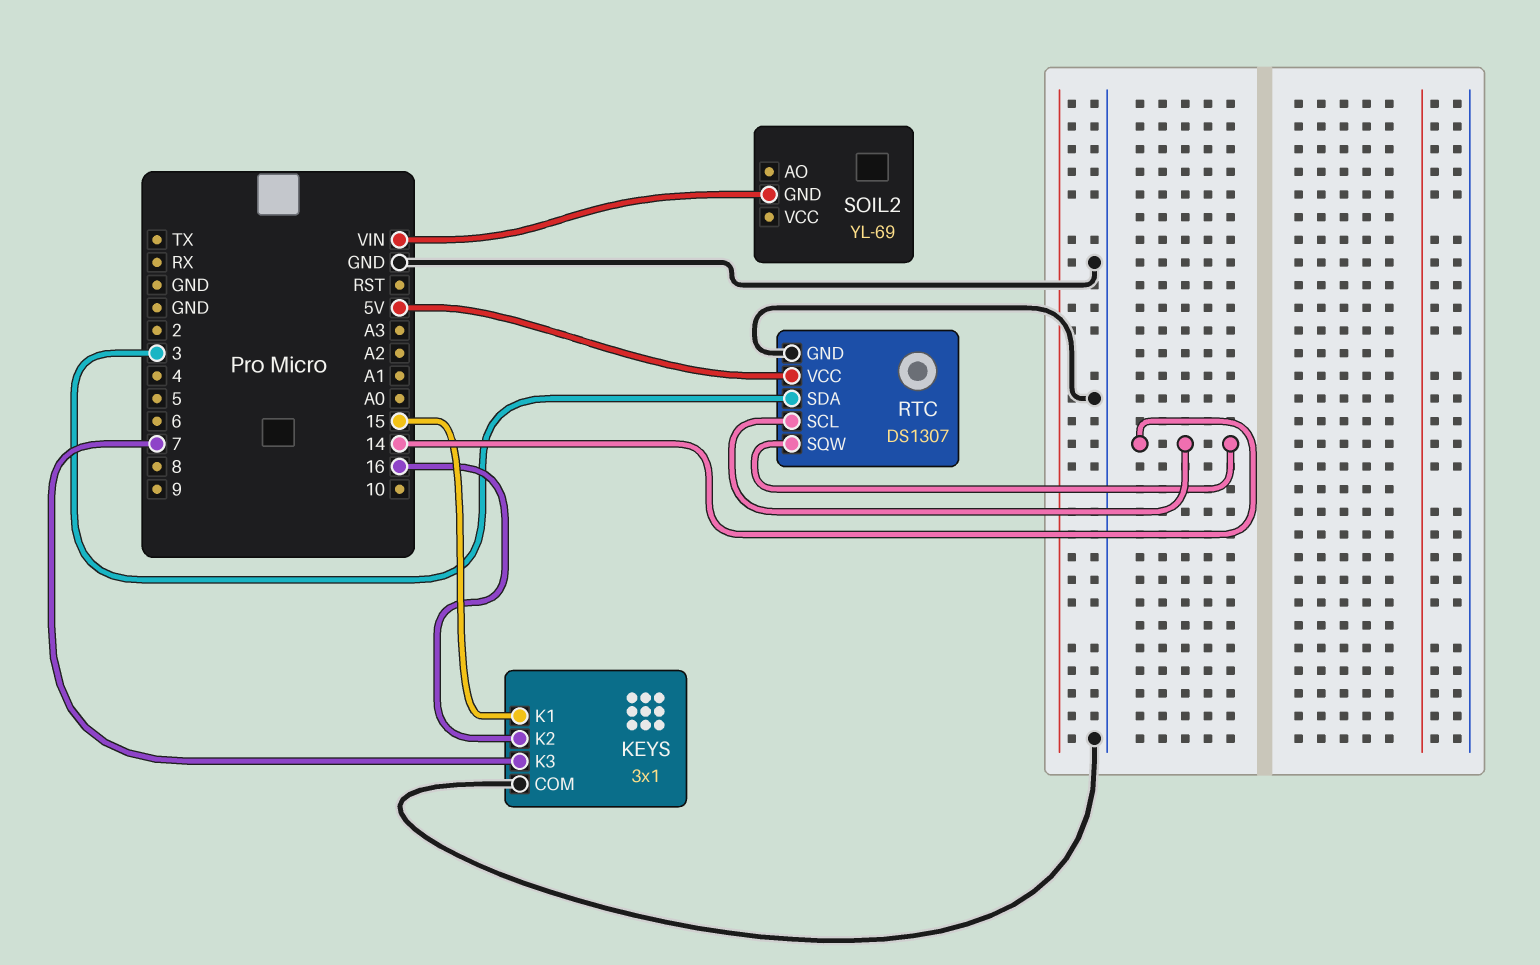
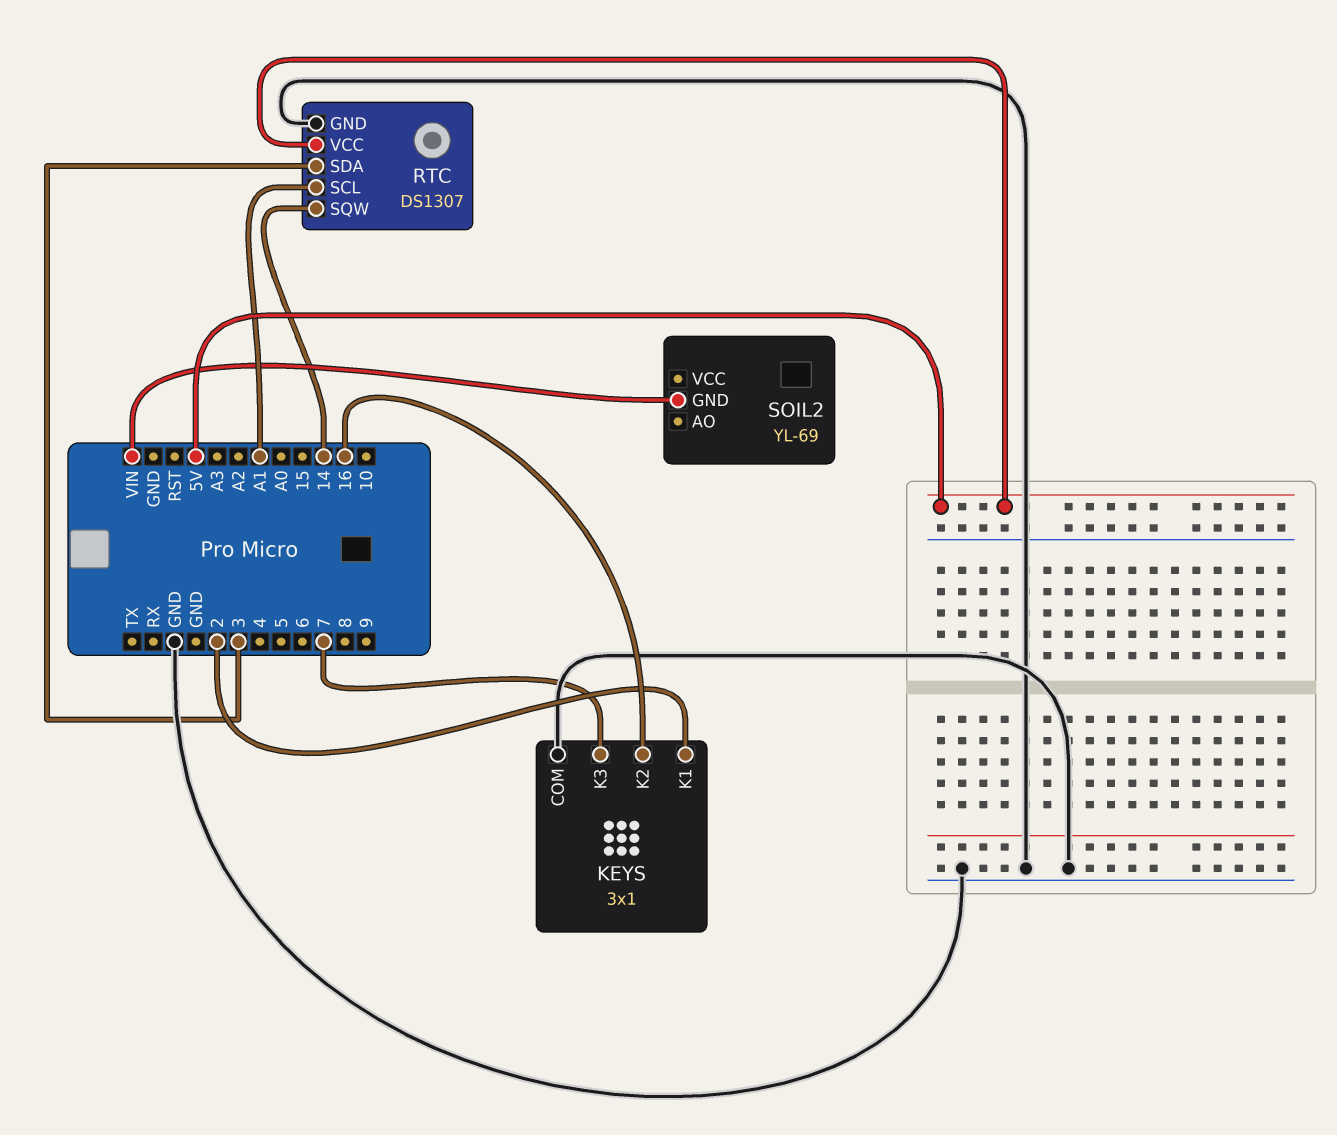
KEYS pin K1: 15 -> 2
RTC pin SCL: 14 -> A1

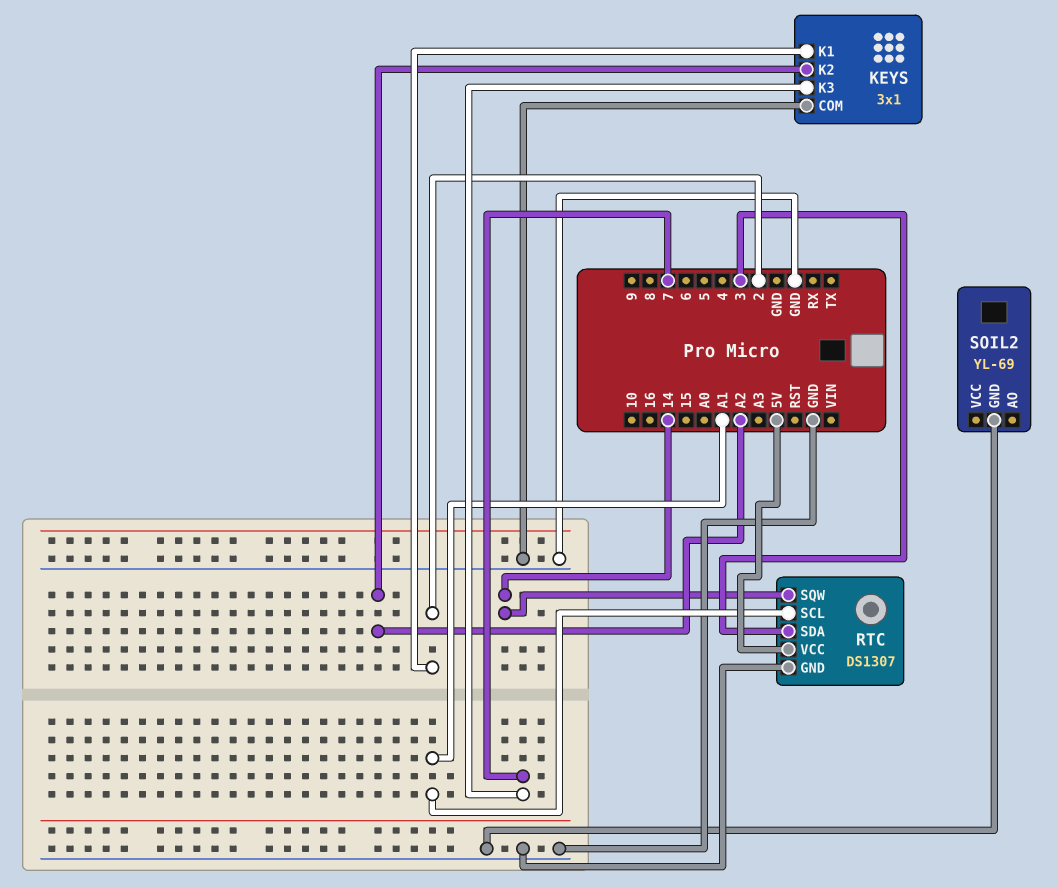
KEYS pin K2: 16 -> A2
SOIL2 pin GND: VIN -> GND

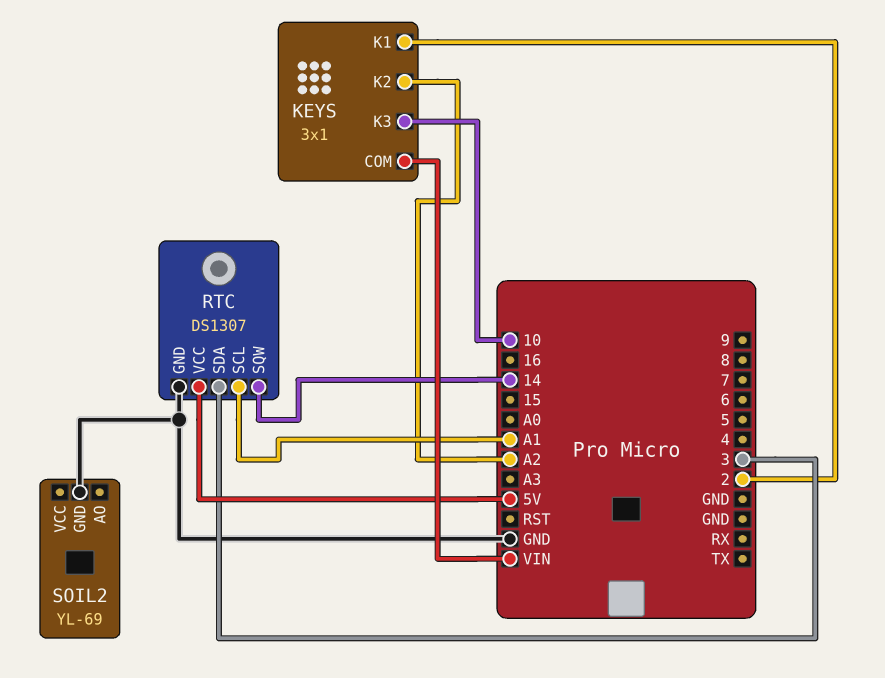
KEYS pin COM: GND -> VIN
KEYS pin K3: 7 -> 10

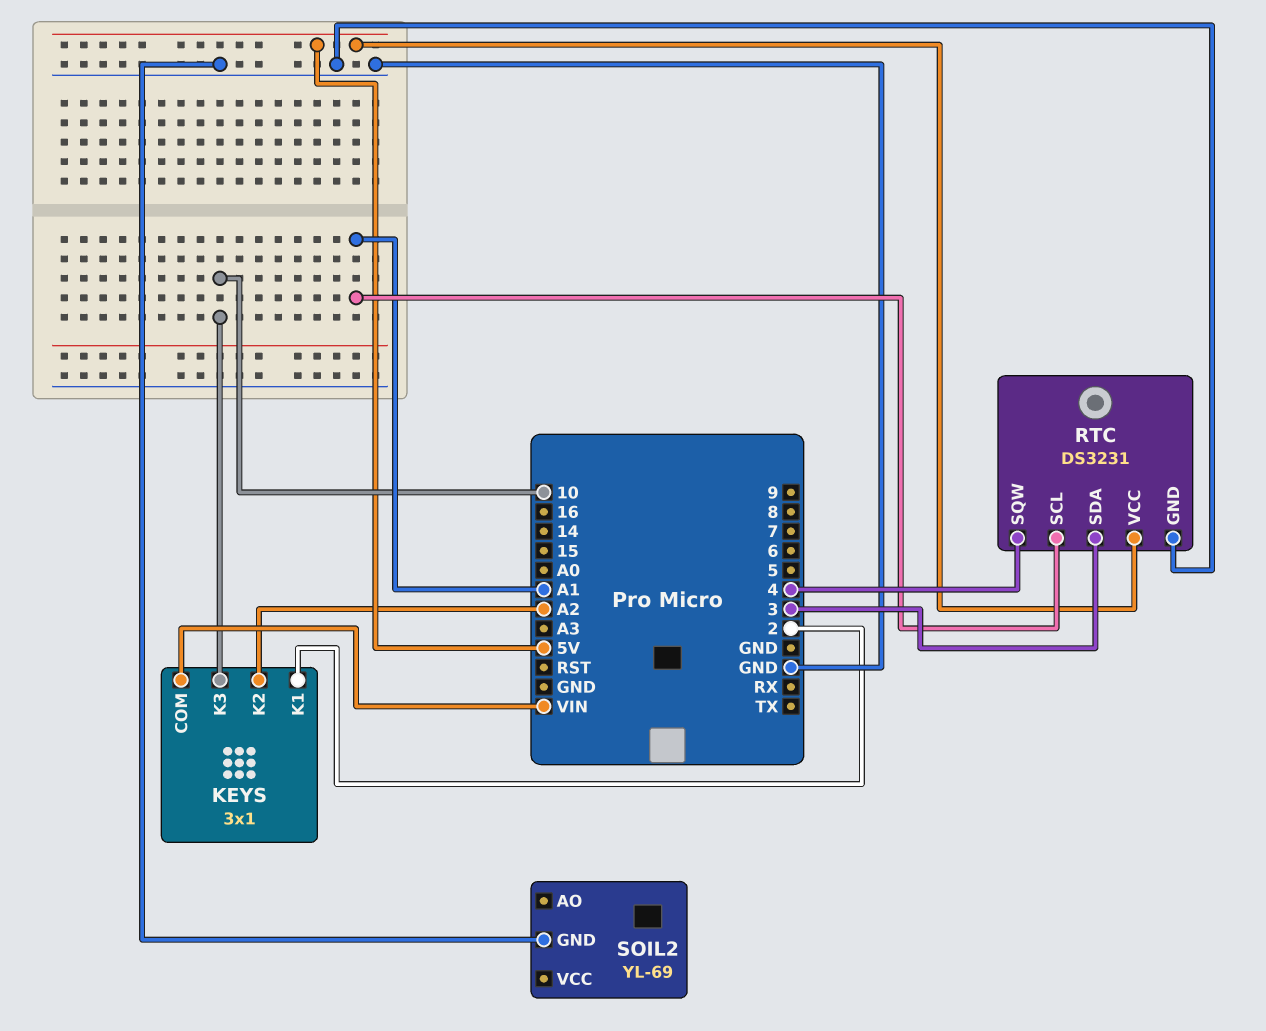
RTC: DS1307 -> DS3231
RTC pin SQW: 14 -> 4

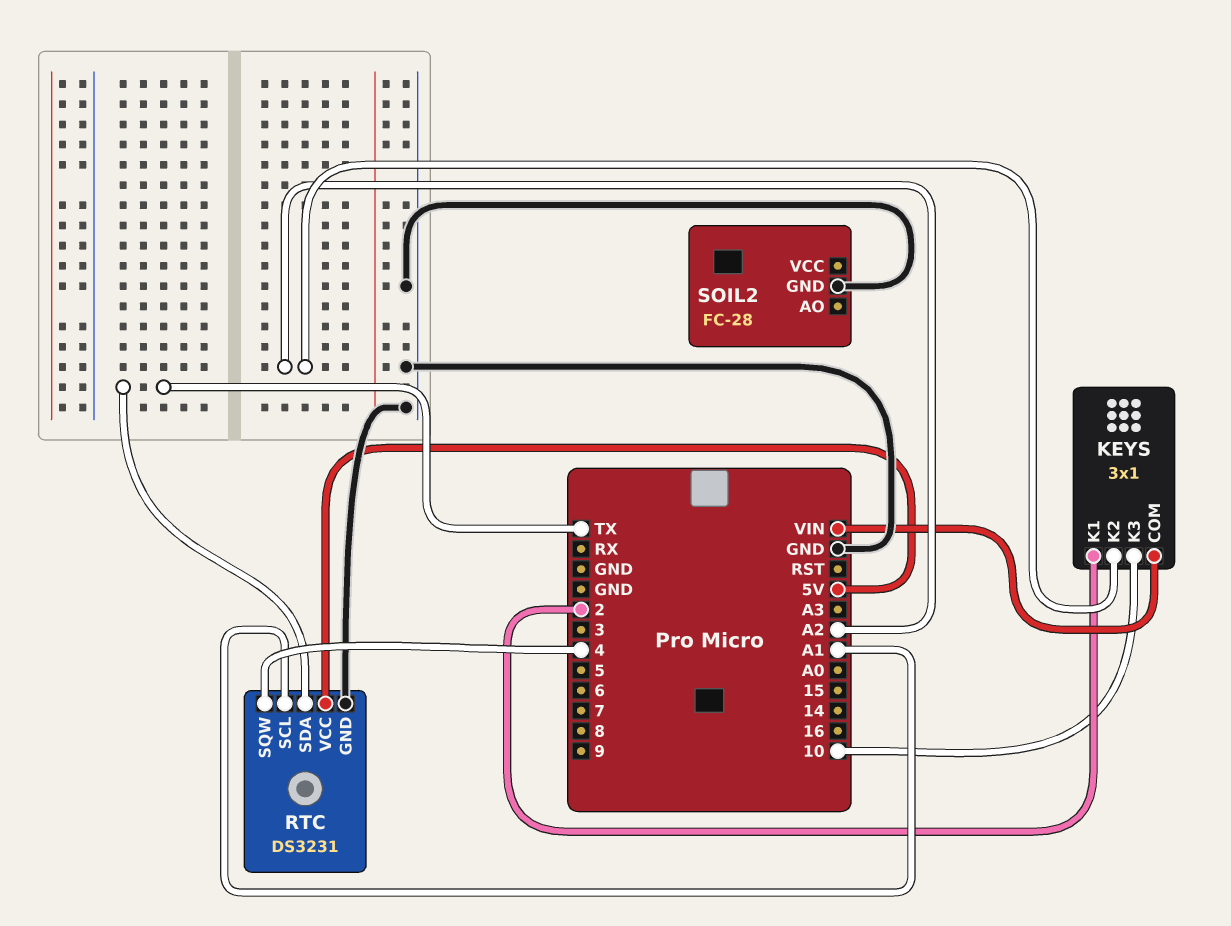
RTC pin SDA: 3 -> TX
SOIL2: YL-69 -> FC-28

